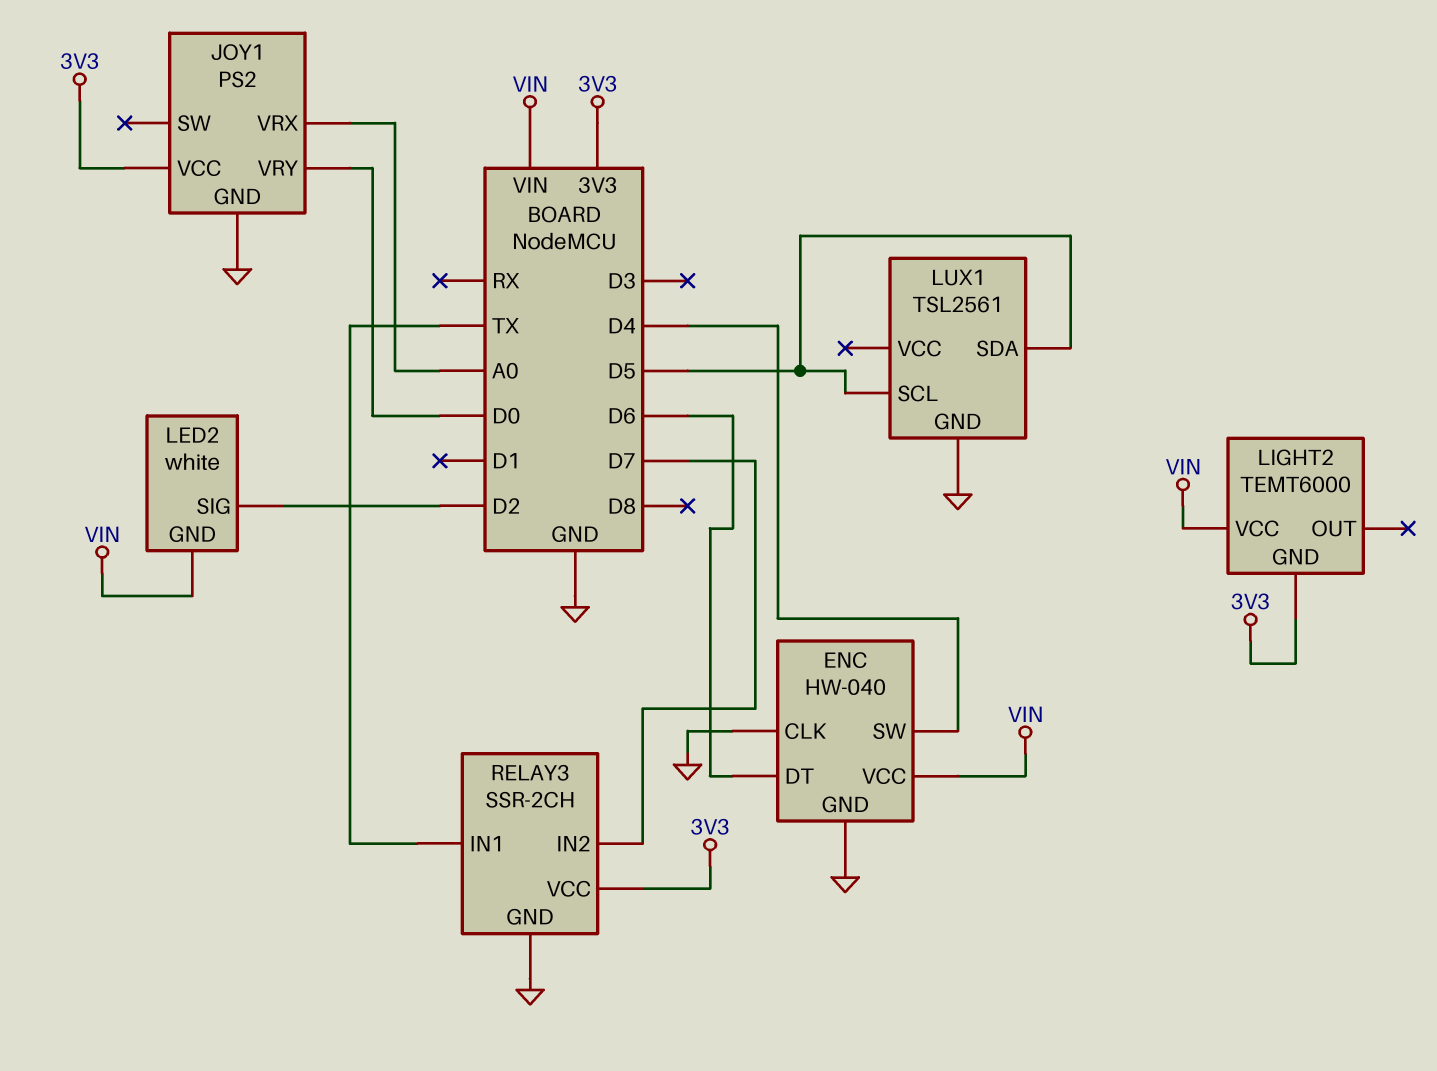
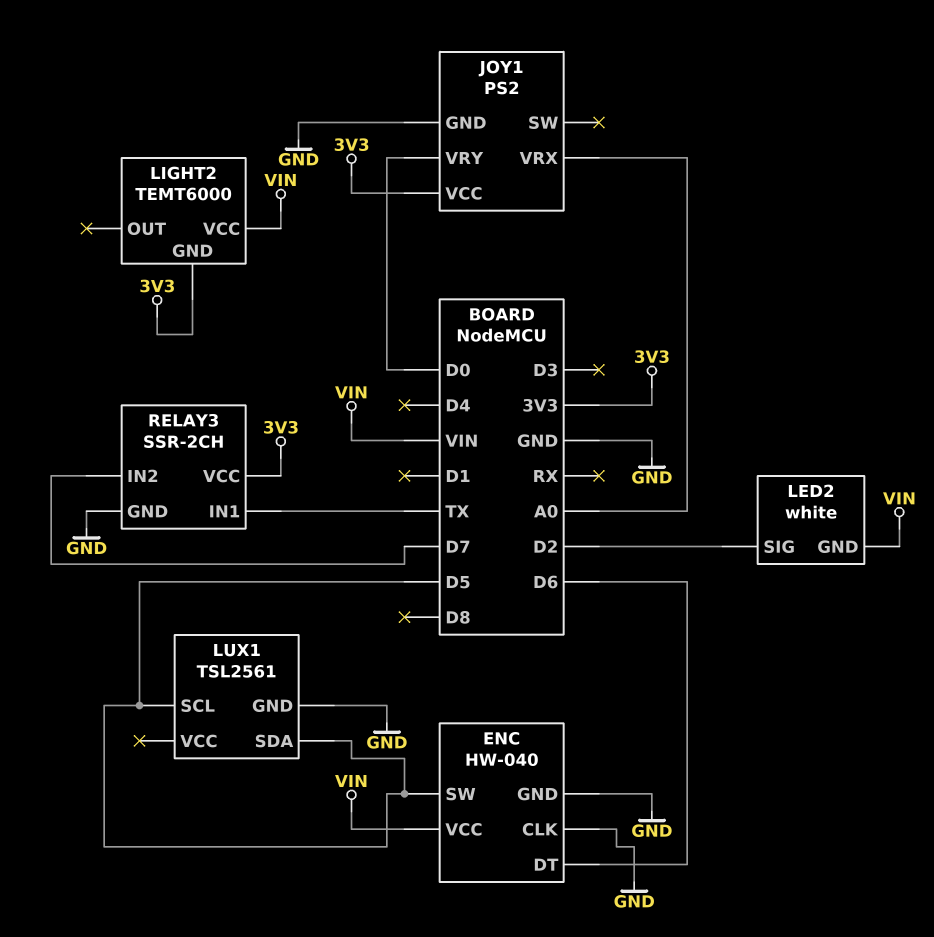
ENC pin SW: D4 -> D5

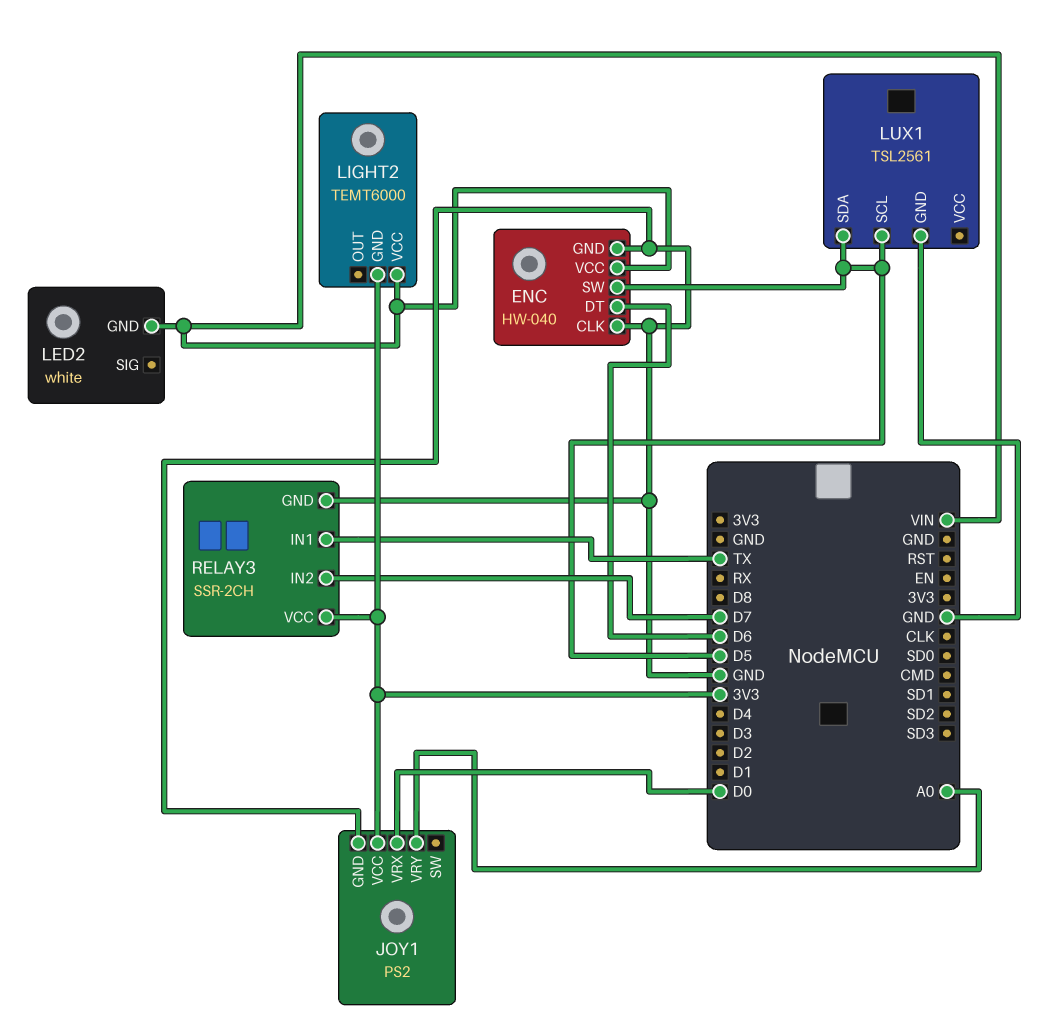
JOY1 pin VRX: A0 -> D0
JOY1 pin VRY: D0 -> A0
LED2 pin SIG: D2 -> none

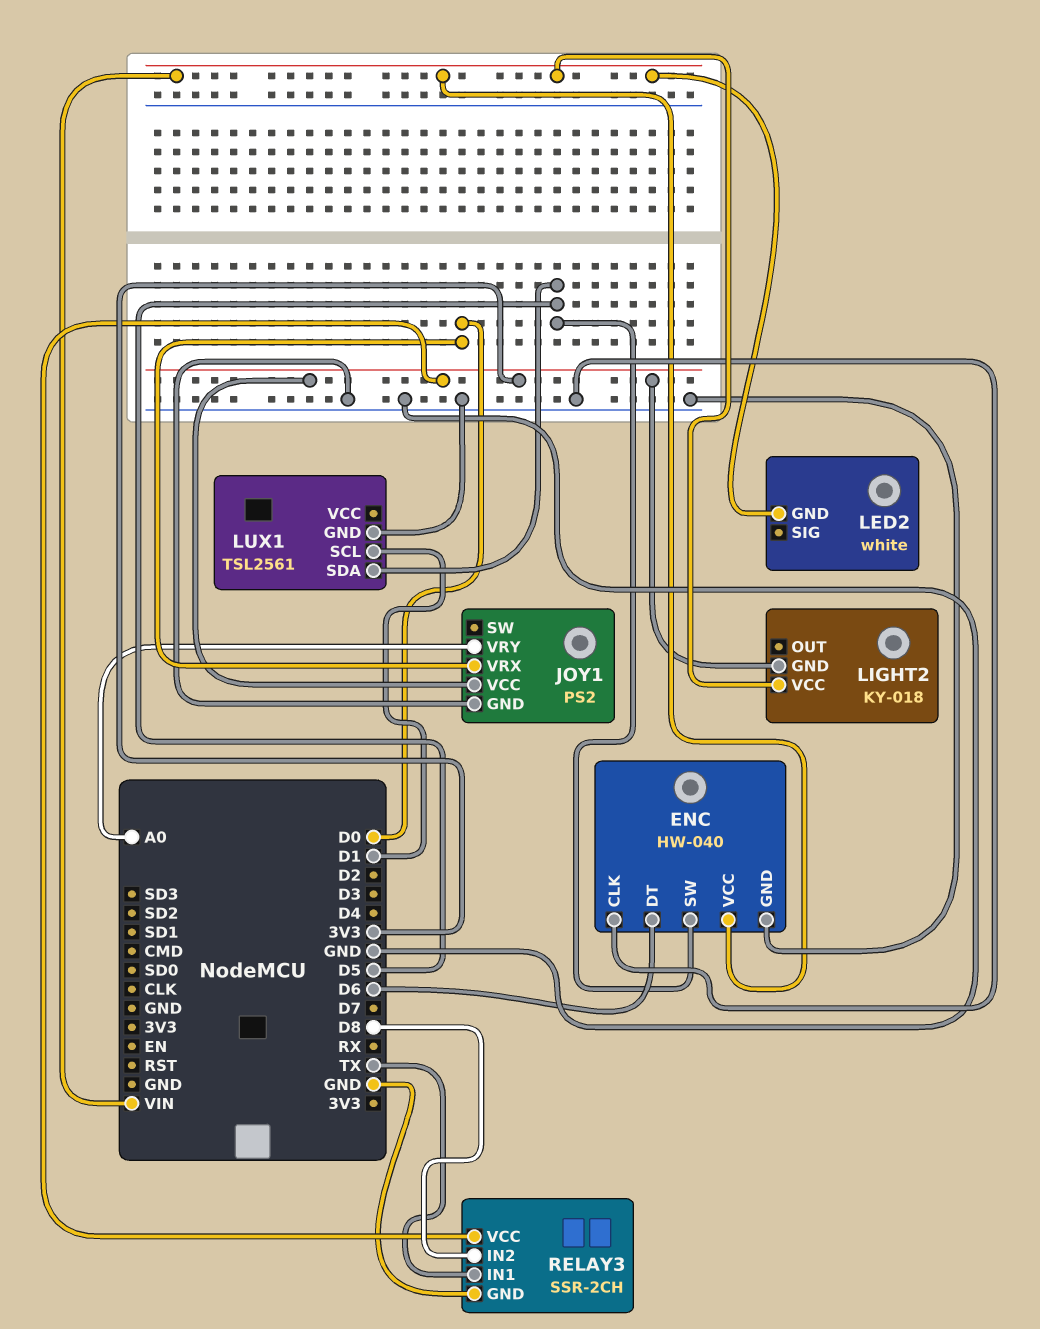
LIGHT2: TEMT6000 -> KY-018
LUX1 pin SCL: D5 -> D1
RELAY3 pin IN2: D7 -> D8

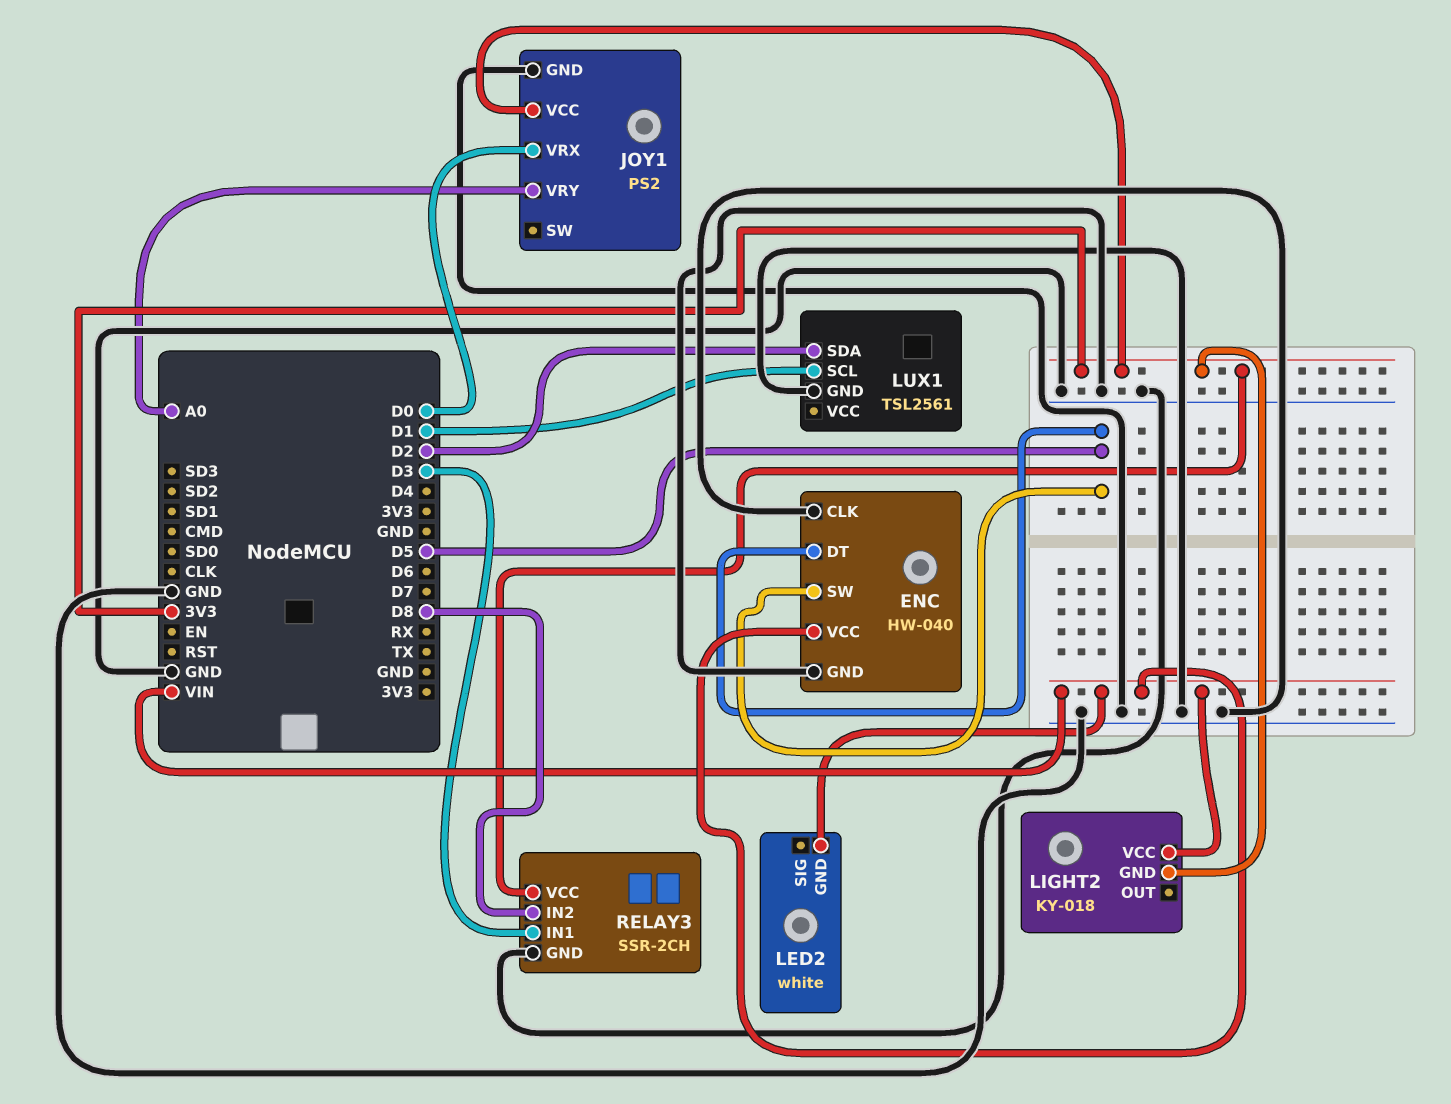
ENC pin DT: D6 -> D5
LUX1 pin SDA: D5 -> D2
RELAY3 pin IN1: TX -> D3

